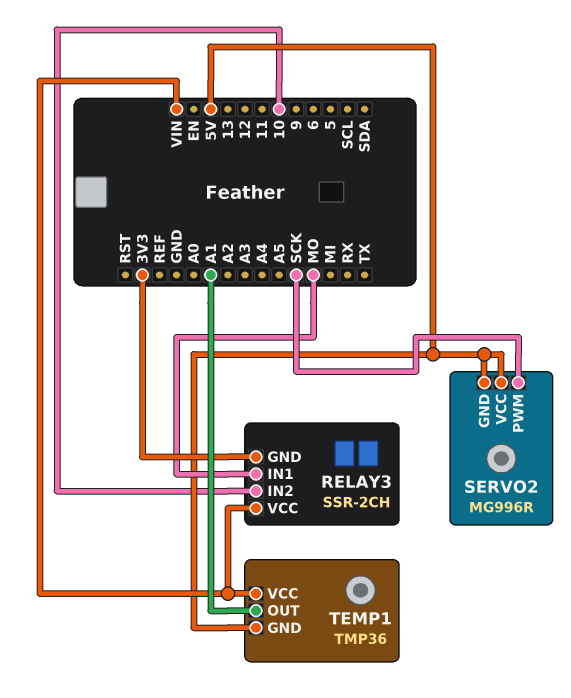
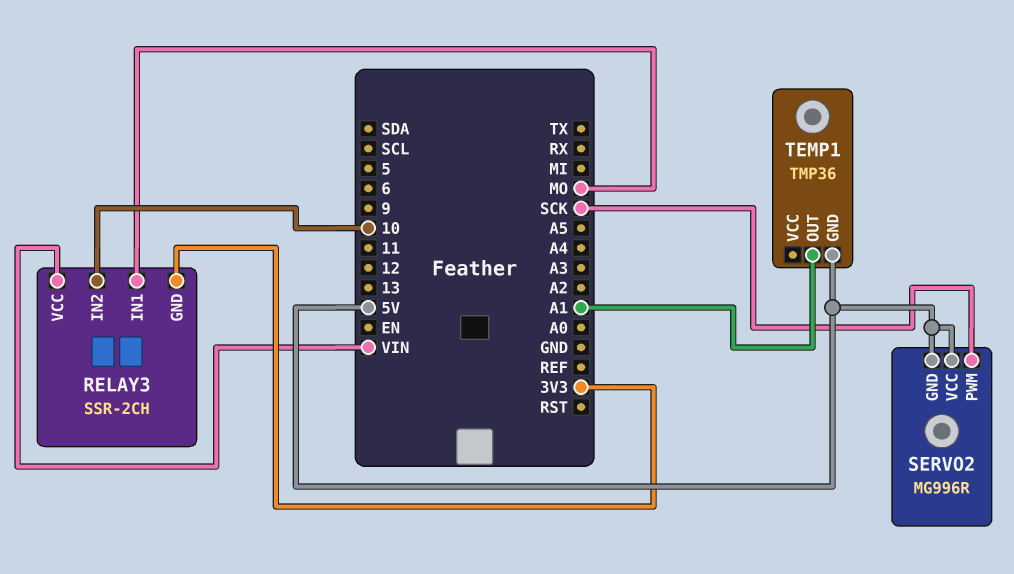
TEMP1 pin VCC: VIN -> none

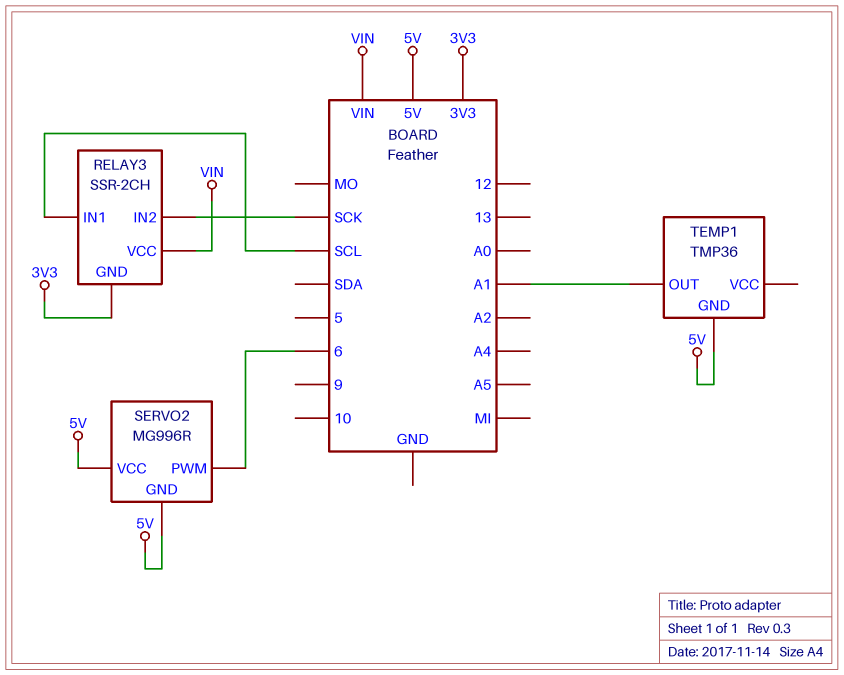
RELAY3 pin IN1: MO -> SCL
RELAY3 pin IN2: 10 -> SCK
SERVO2 pin PWM: SCK -> 6

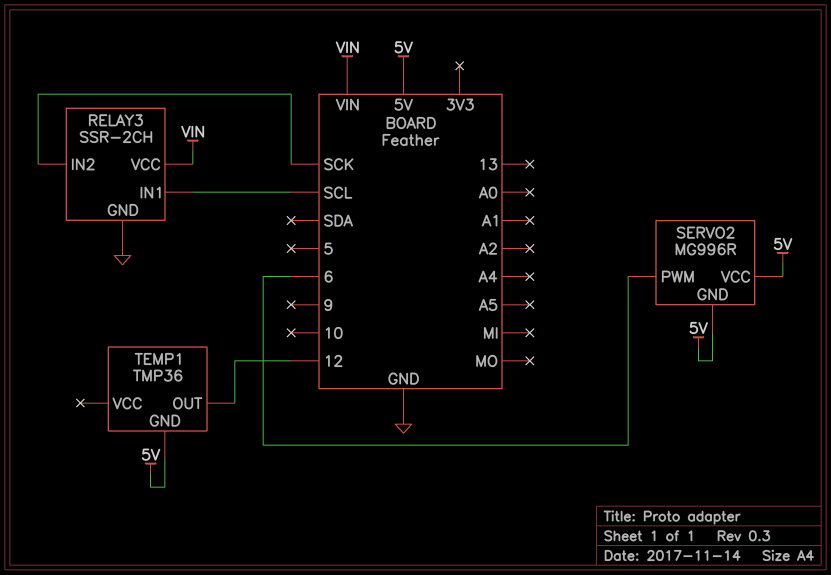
RELAY3 pin GND: 3V3 -> GND
TEMP1 pin OUT: A1 -> 12

